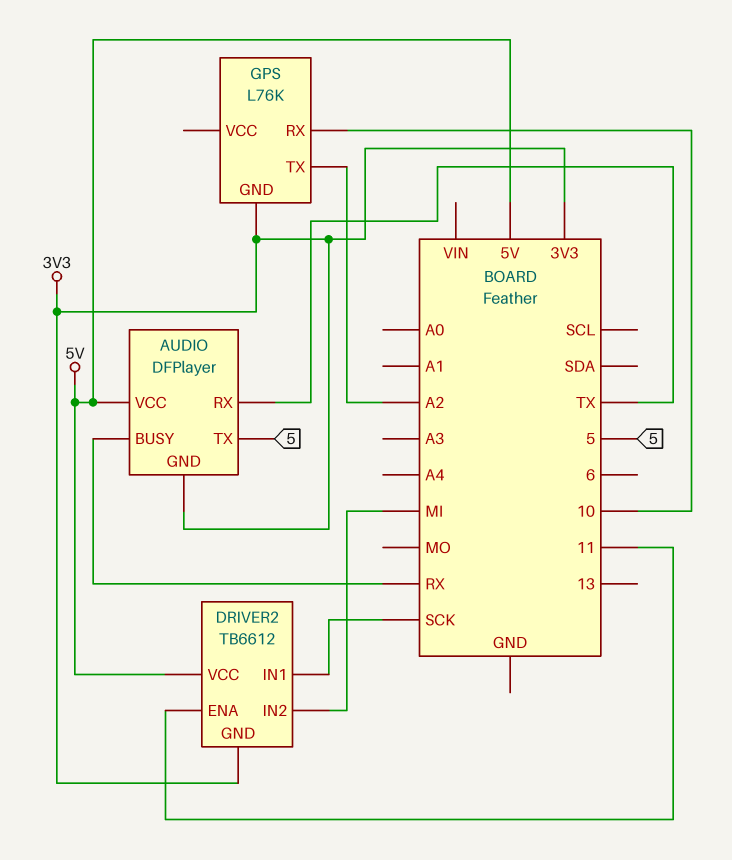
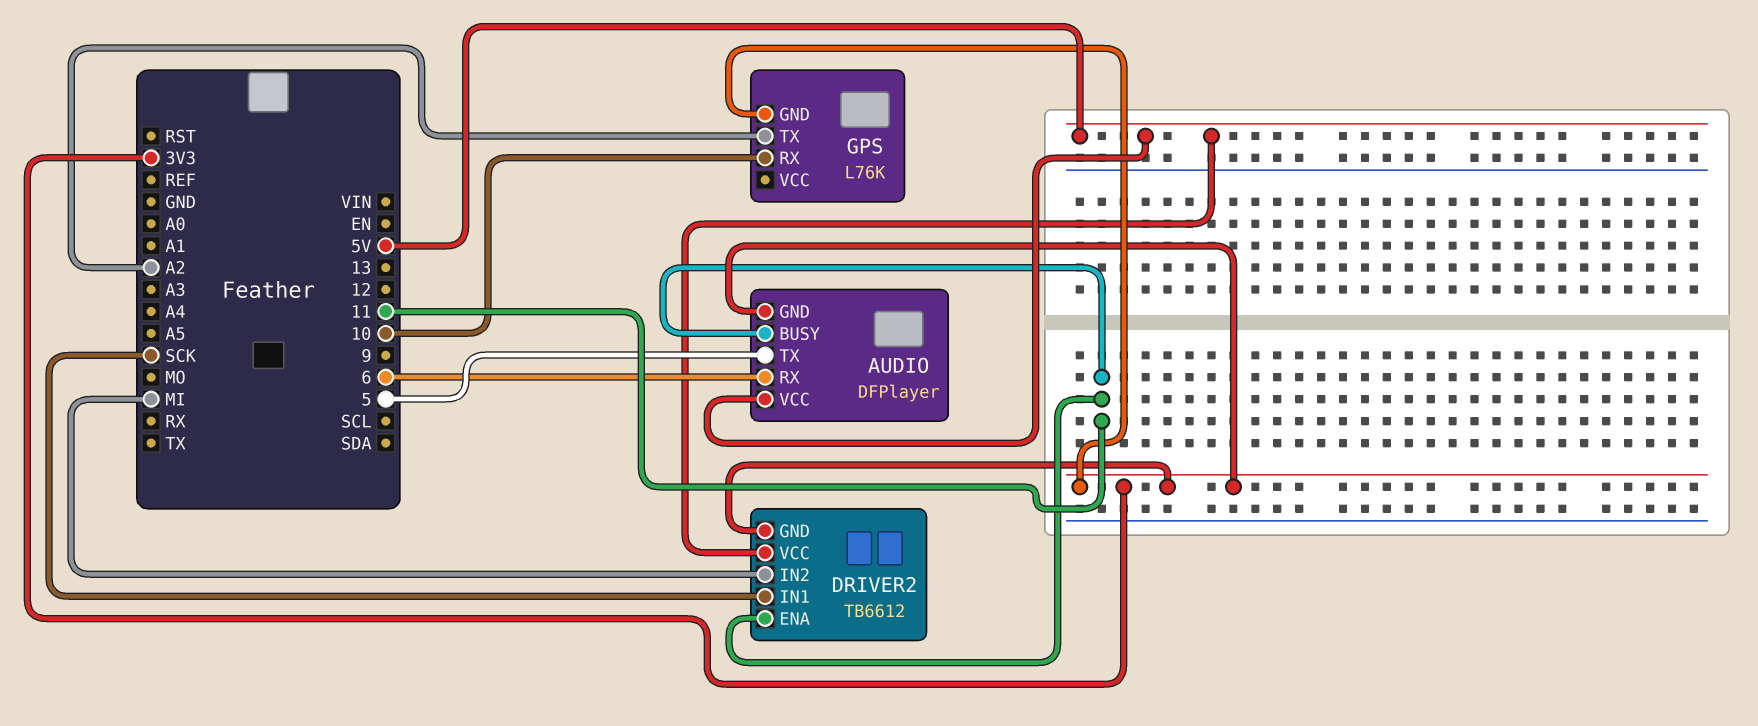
AUDIO pin BUSY: RX -> 11
AUDIO pin RX: TX -> 6

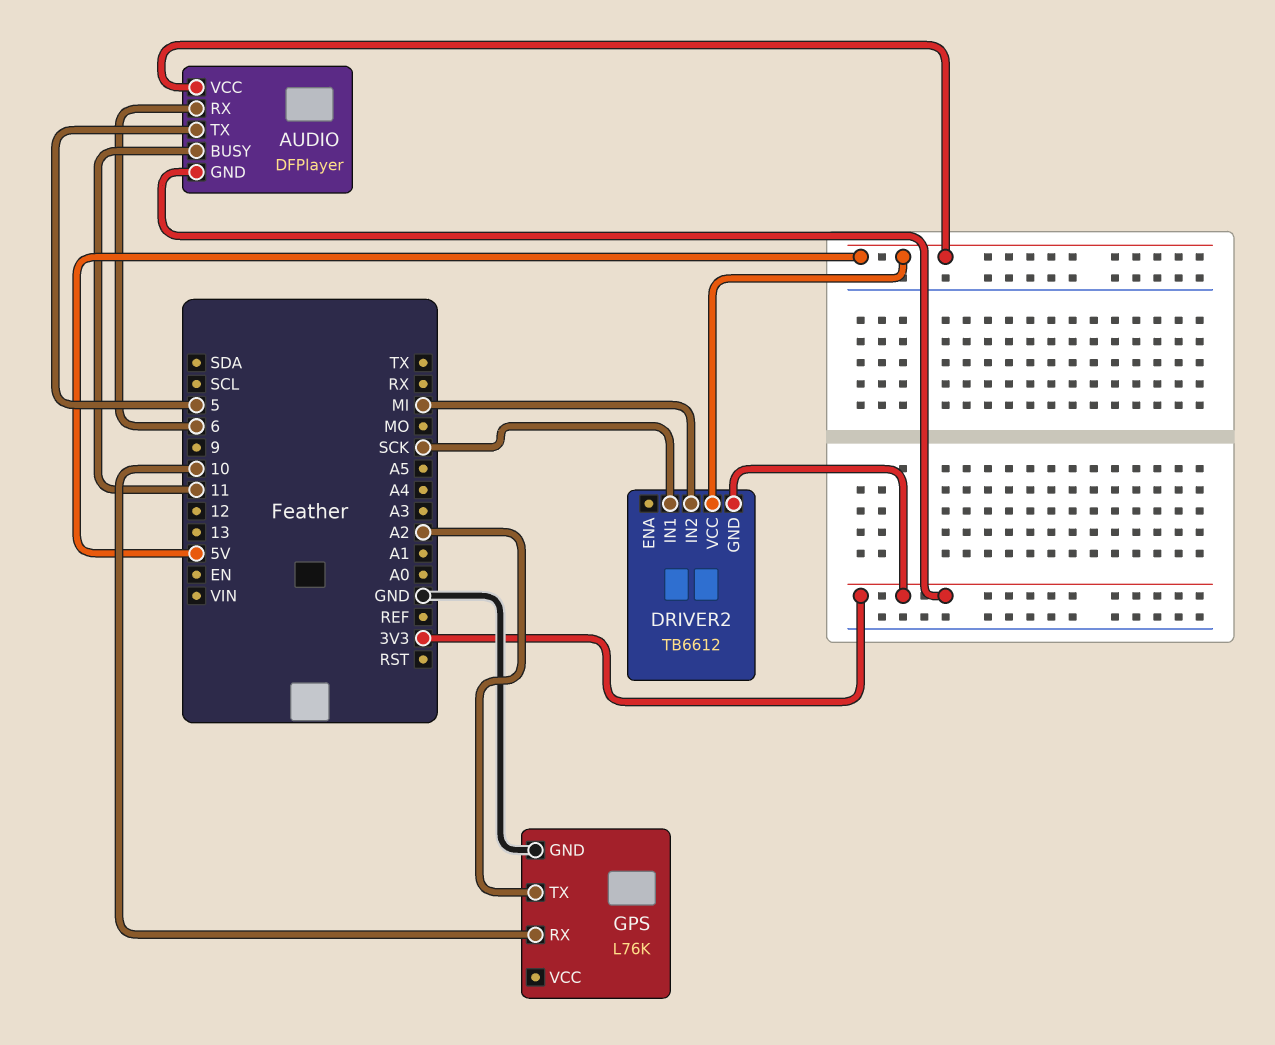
DRIVER2 pin ENA: 11 -> none
GPS pin GND: 3V3 -> GND

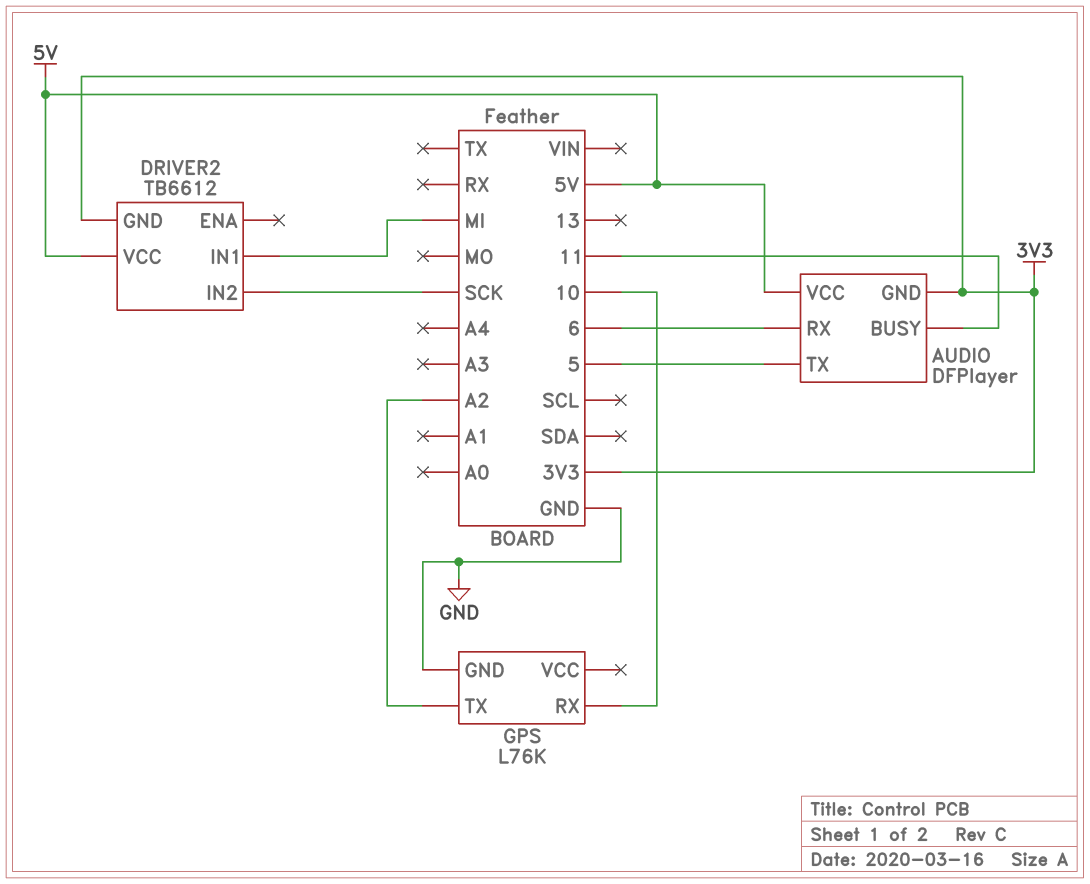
DRIVER2 pin IN1: SCK -> MI
DRIVER2 pin IN2: MI -> SCK

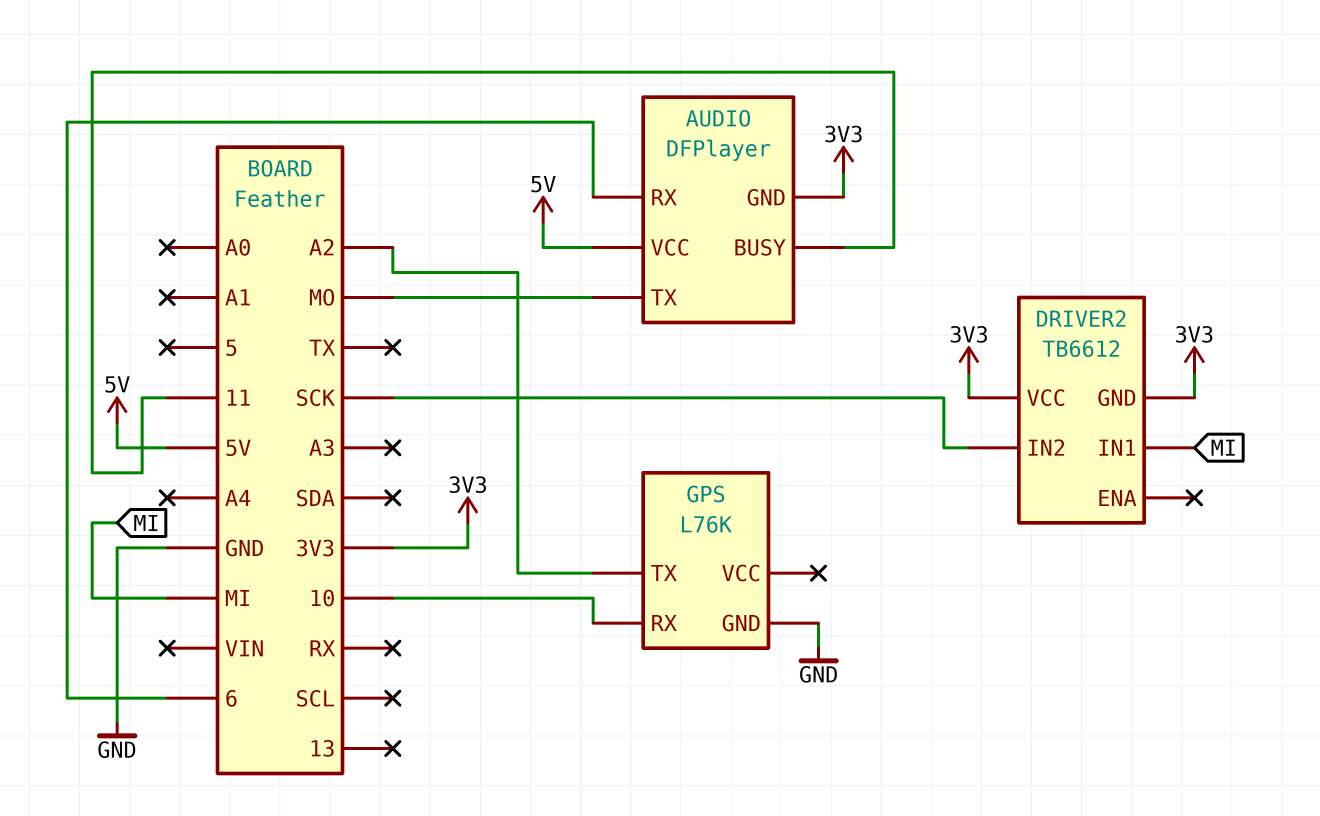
AUDIO pin TX: 5 -> MO
DRIVER2 pin VCC: 5V -> 3V3

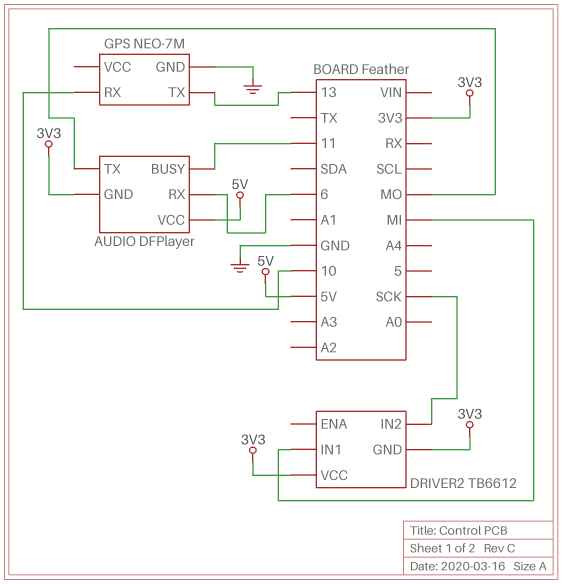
GPS: L76K -> NEO-7M
GPS pin TX: A2 -> 13

